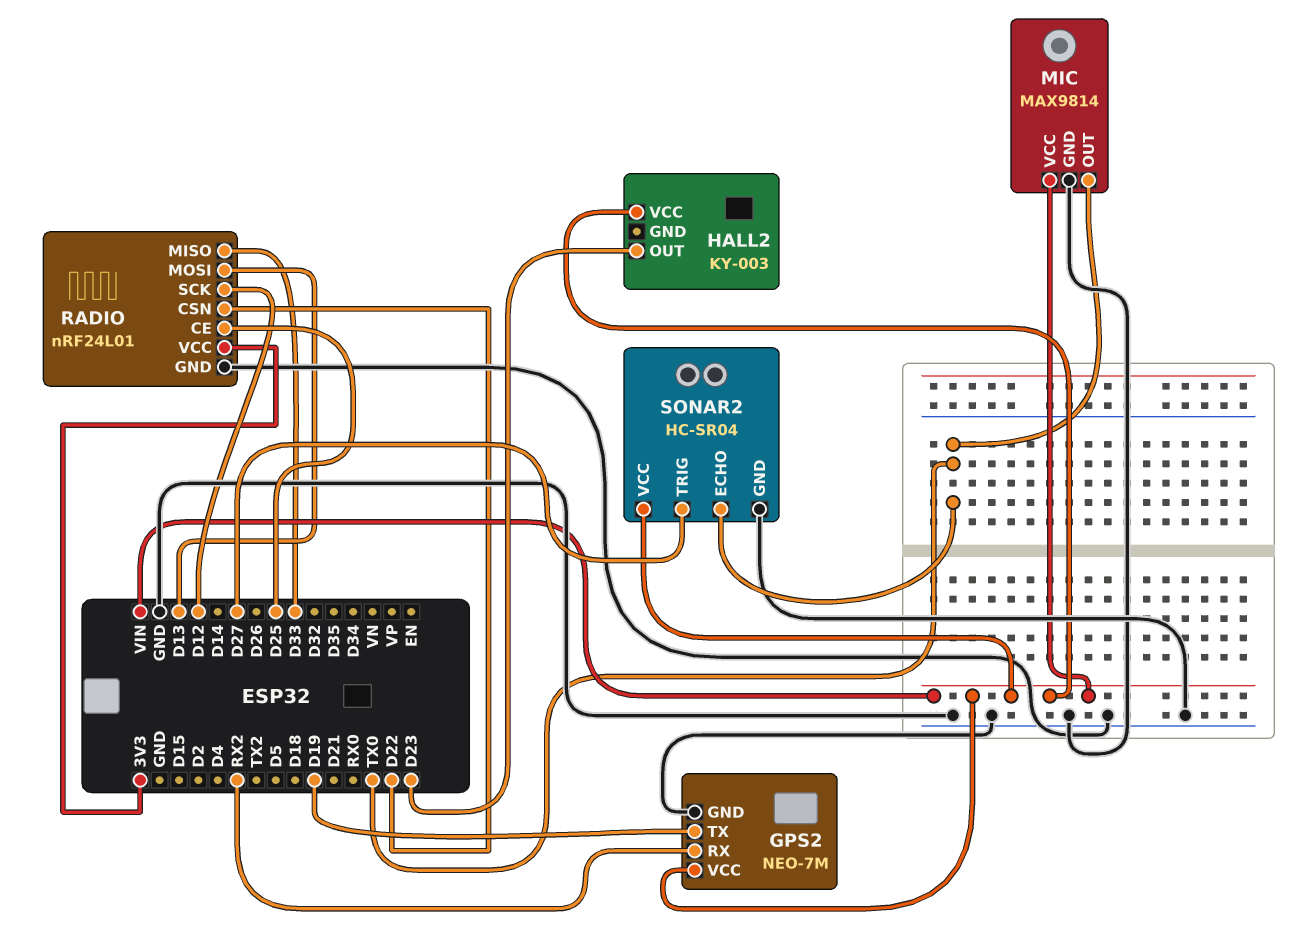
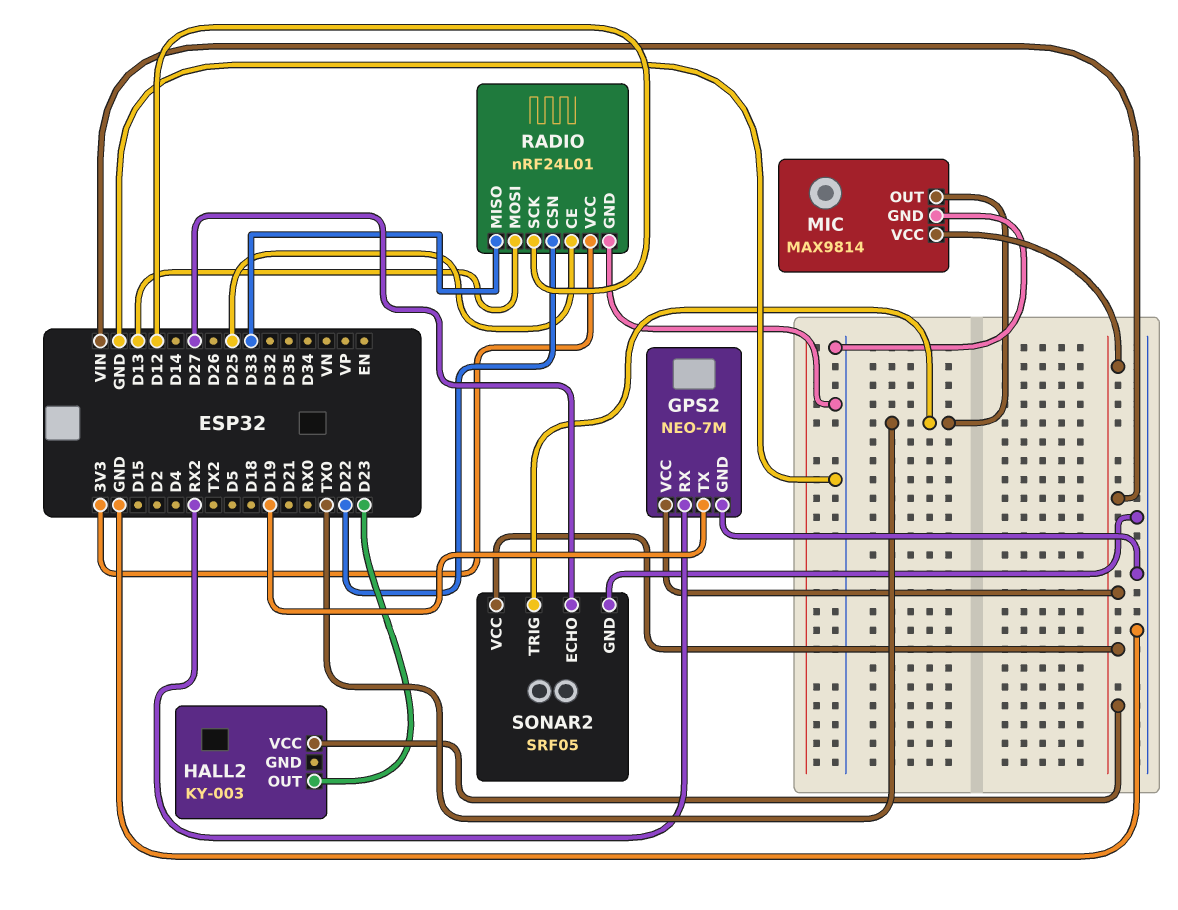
SONAR2: HC-SR04 -> SRF05
SONAR2 pin ECHO: TX0 -> D27
SONAR2 pin TRIG: D27 -> TX0

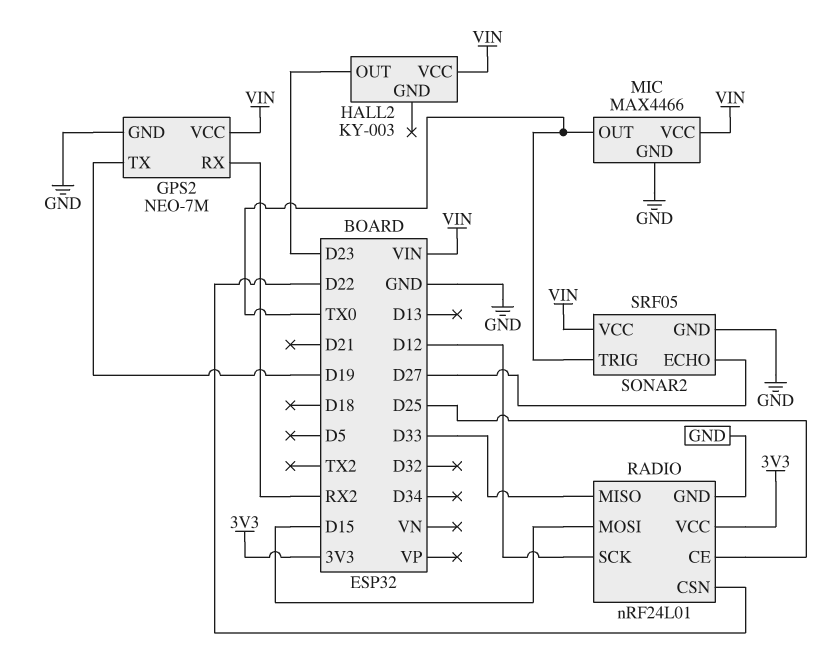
MIC: MAX9814 -> MAX4466
RADIO pin MOSI: D13 -> D15

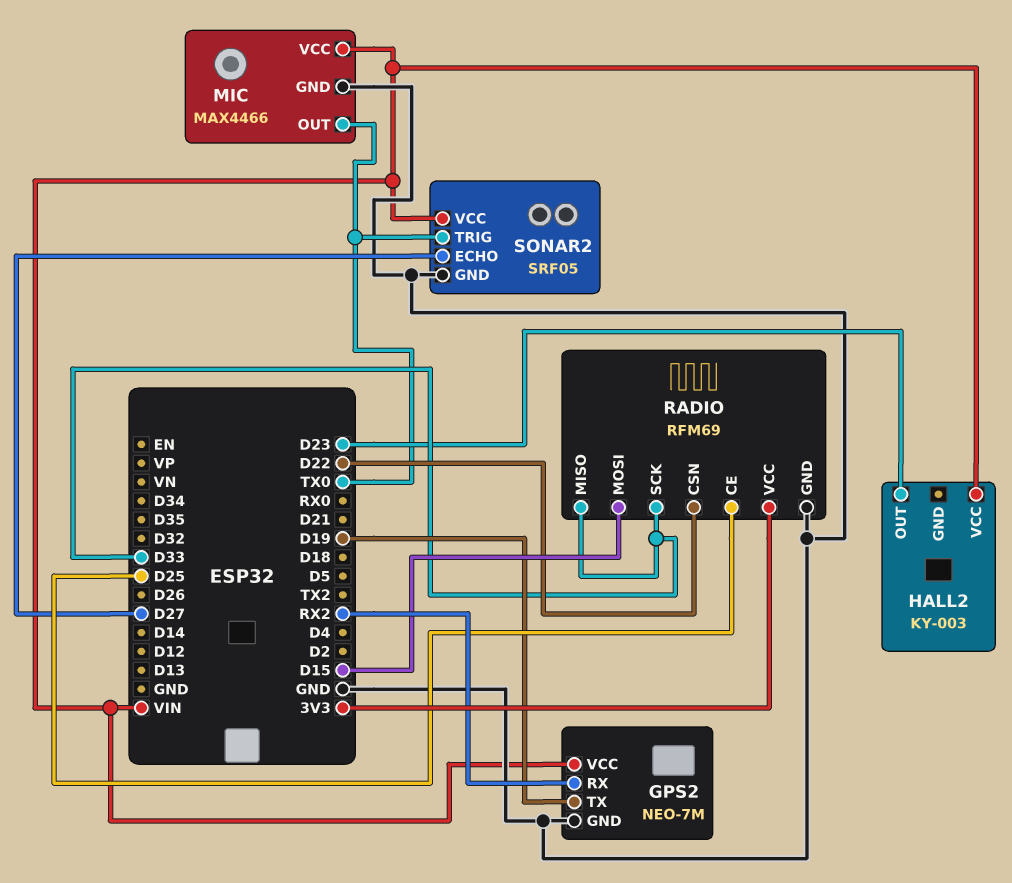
RADIO: nRF24L01 -> RFM69
RADIO pin SCK: D12 -> D33

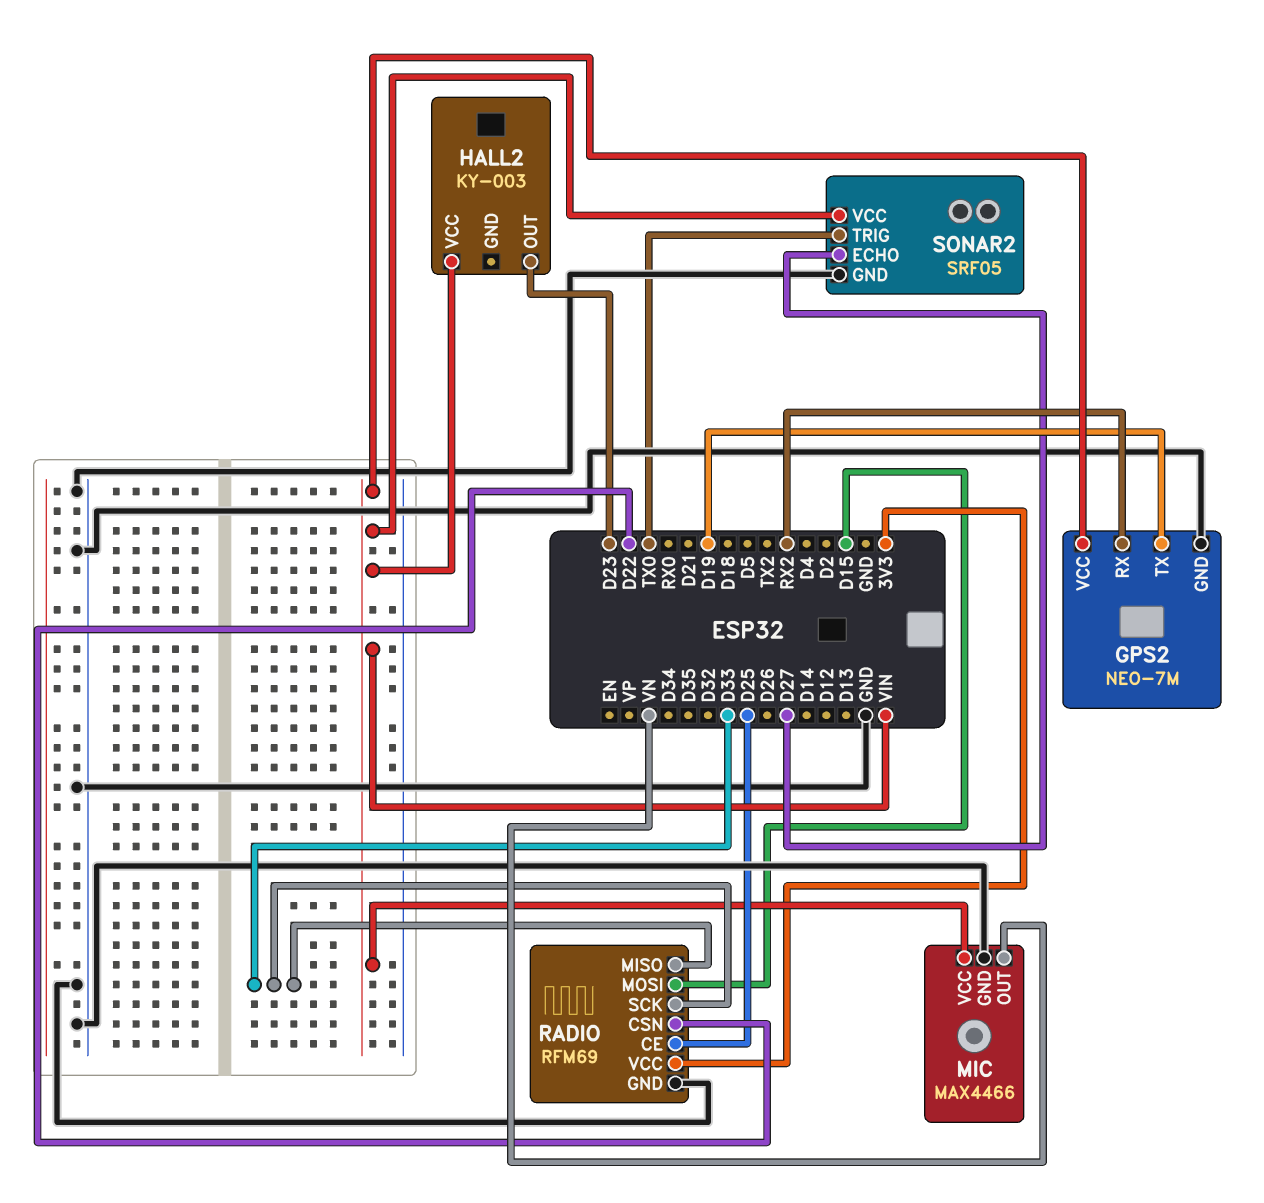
MIC pin OUT: TX0 -> VN

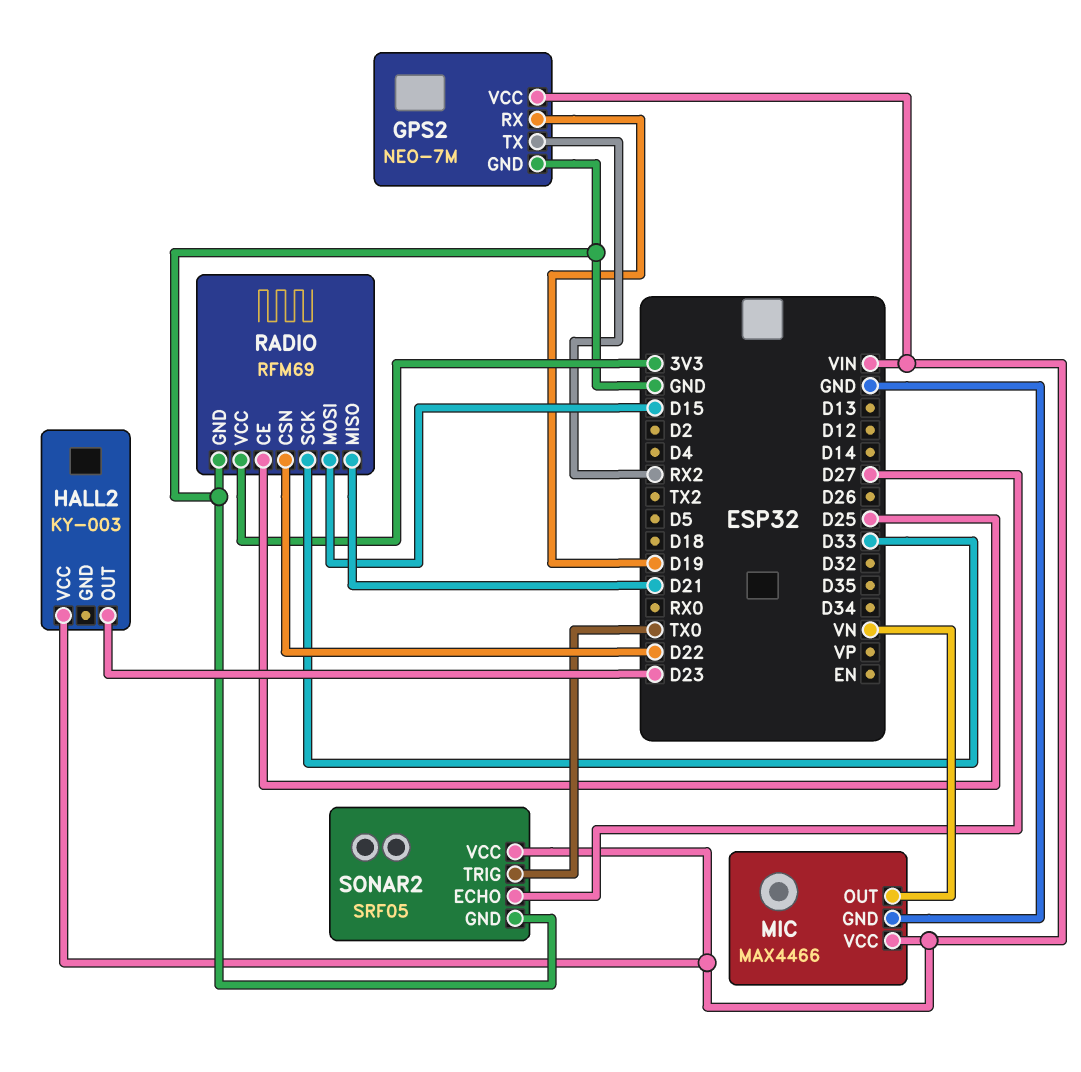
GPS2 pin RX: RX2 -> D19
GPS2 pin TX: D19 -> RX2
RADIO pin MISO: D33 -> D21

